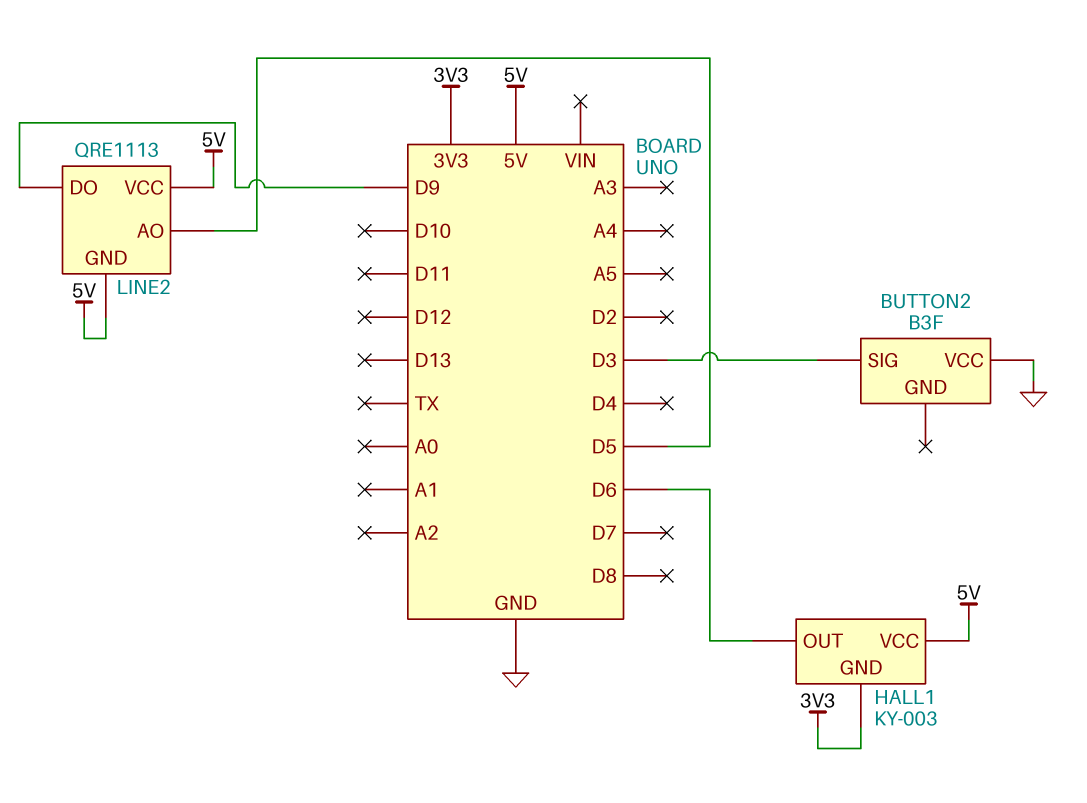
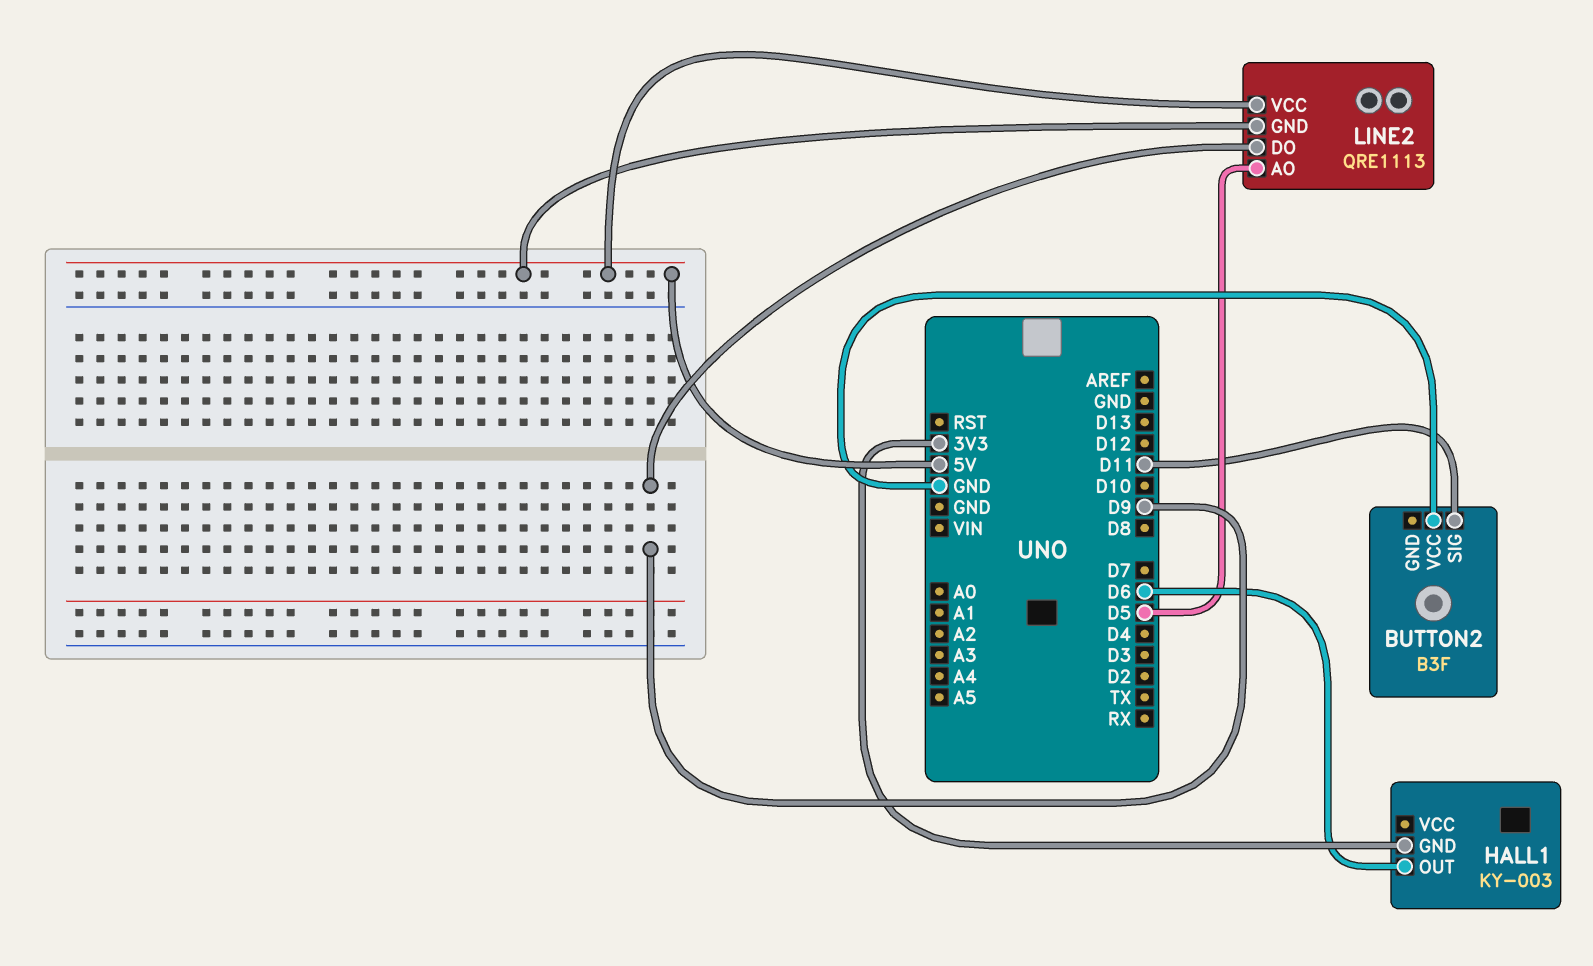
BUTTON2 pin SIG: D3 -> D11
HALL1 pin VCC: 5V -> none

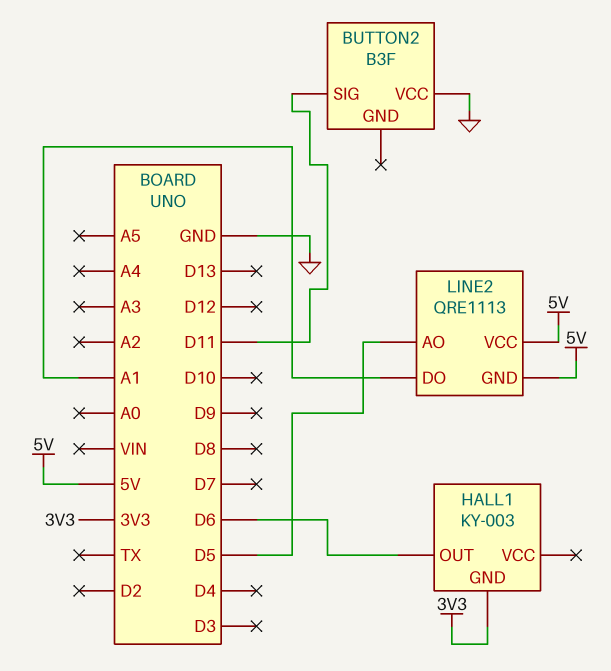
LINE2 pin DO: D9 -> A1

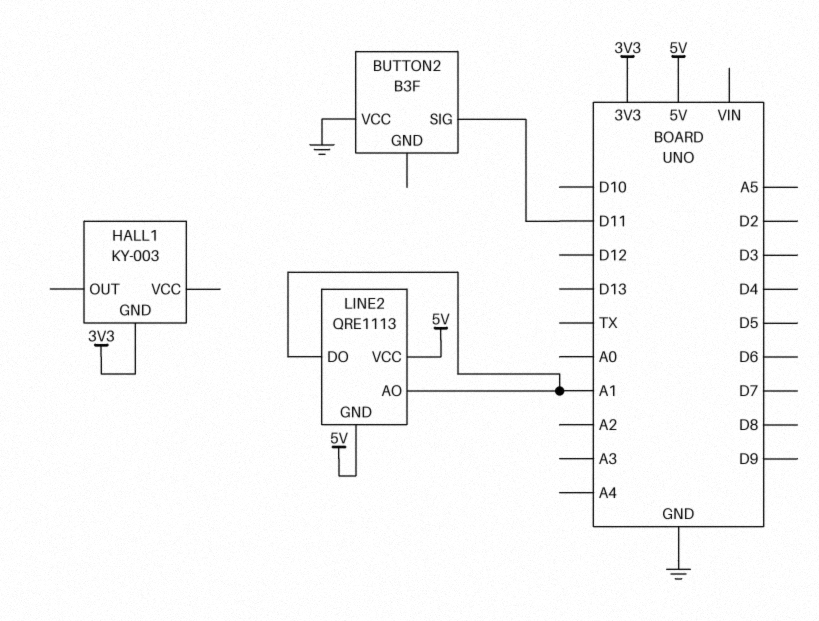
HALL1 pin OUT: D6 -> none
LINE2 pin AO: D5 -> A1

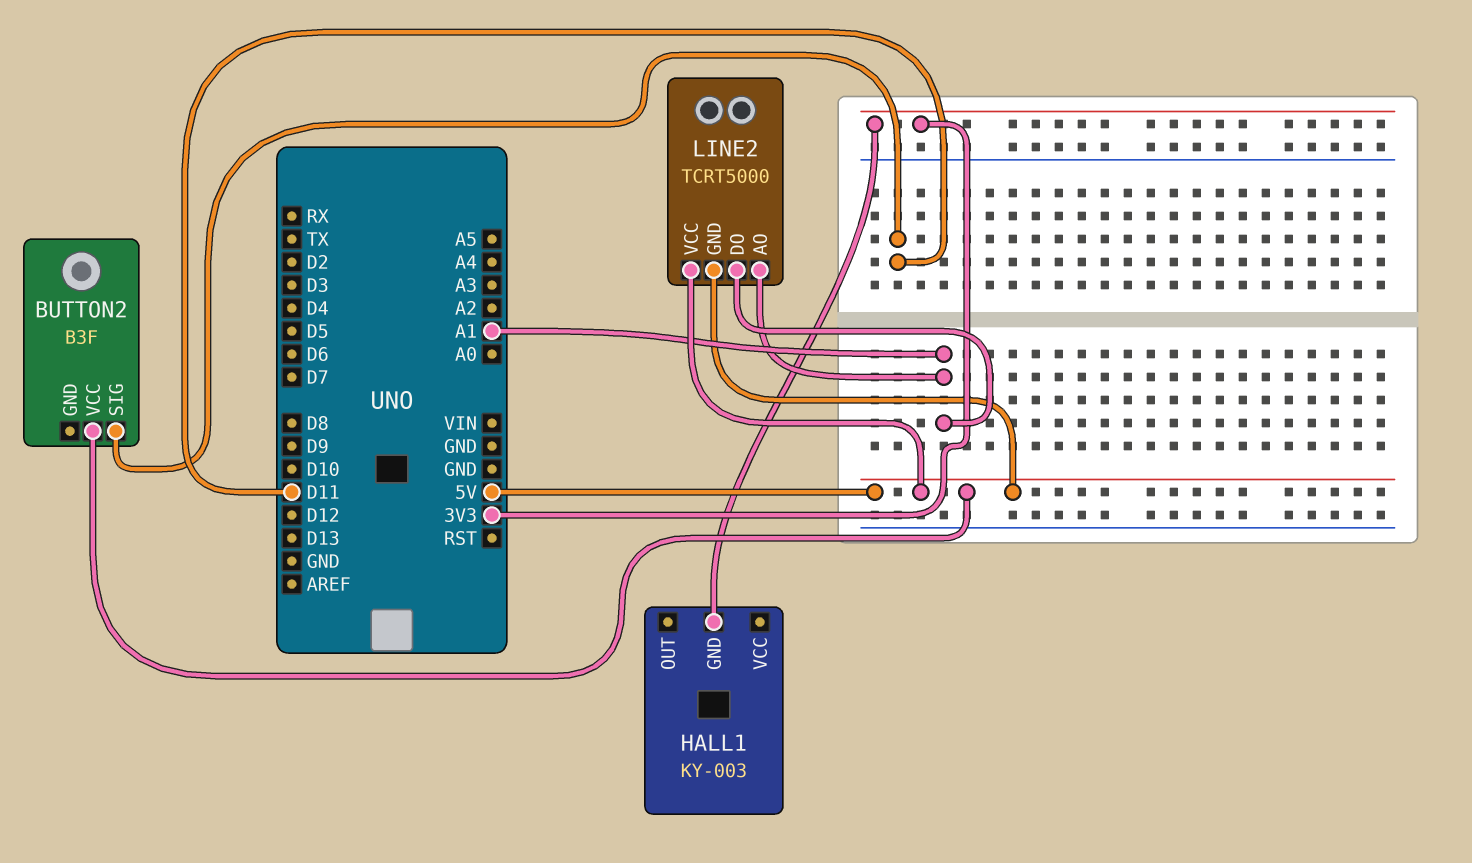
BUTTON2 pin VCC: GND -> 5V
LINE2: QRE1113 -> TCRT5000

